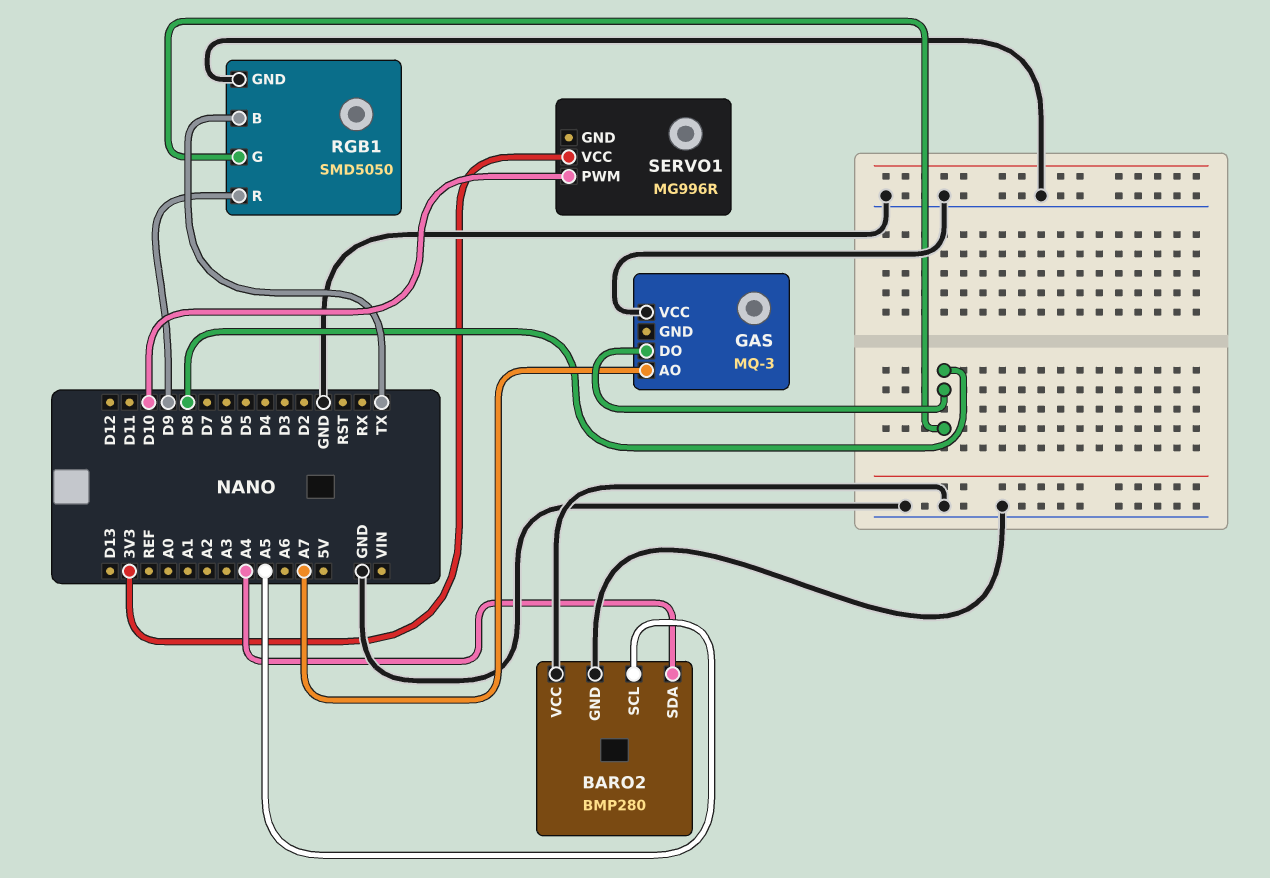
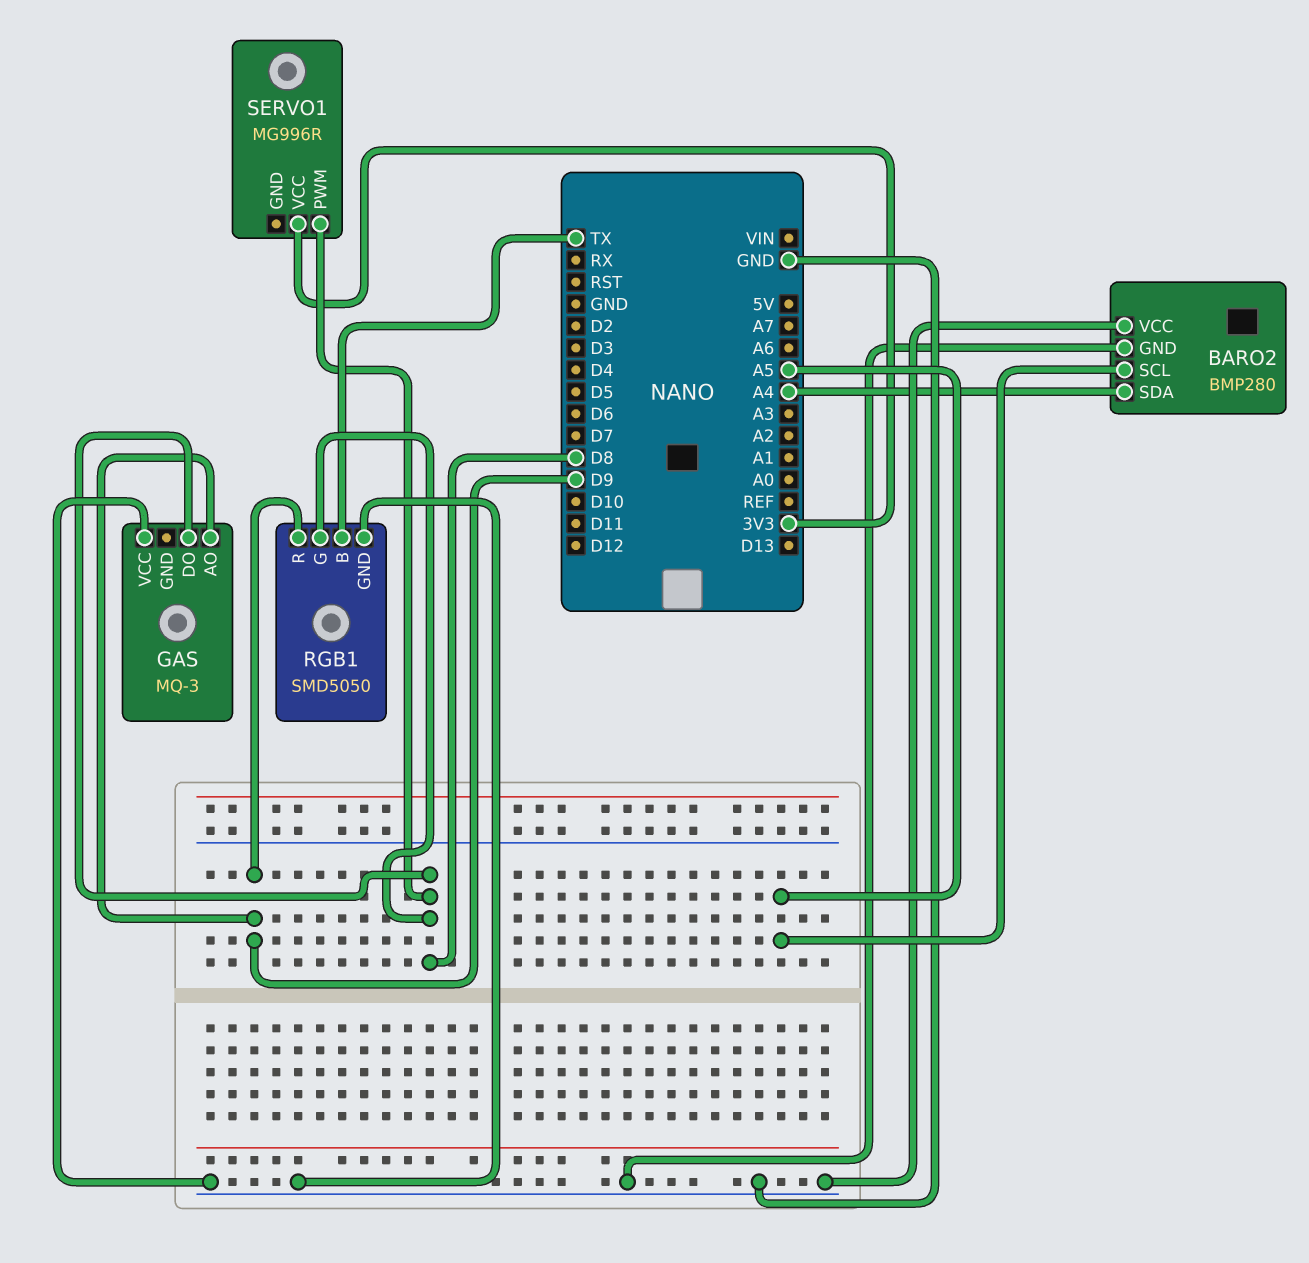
GAS pin AO: A7 -> D9
SERVO1 pin PWM: D10 -> D8

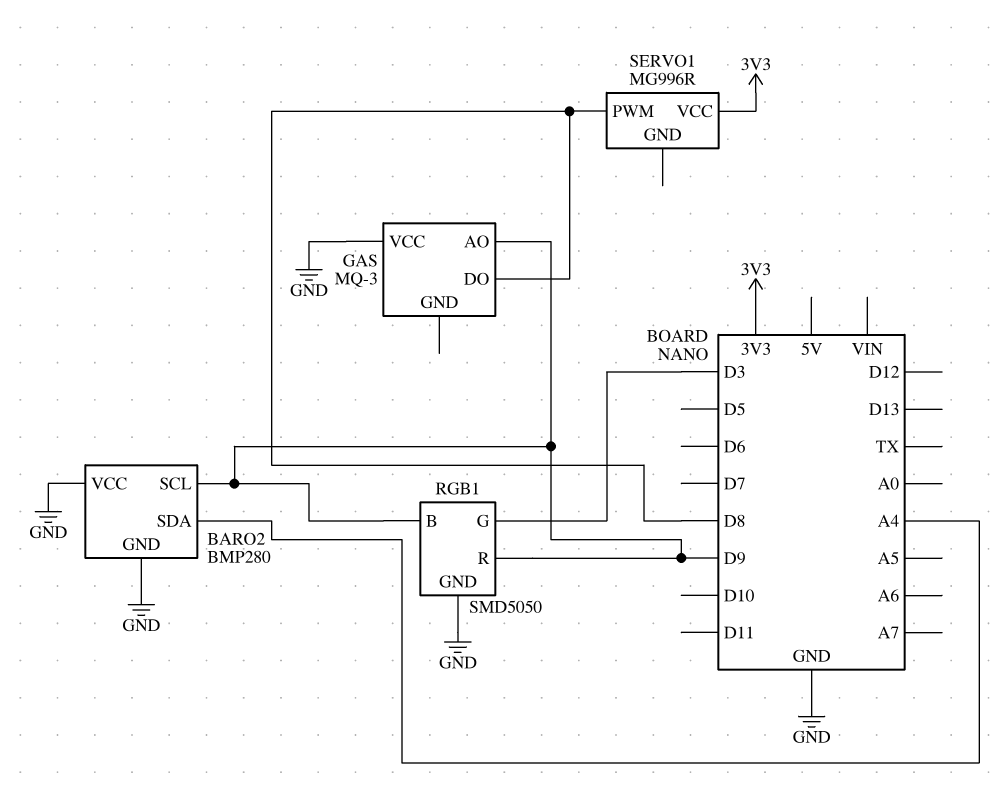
BARO2 pin SCL: A5 -> D9
RGB1 pin B: TX -> D9
RGB1 pin G: D8 -> D3

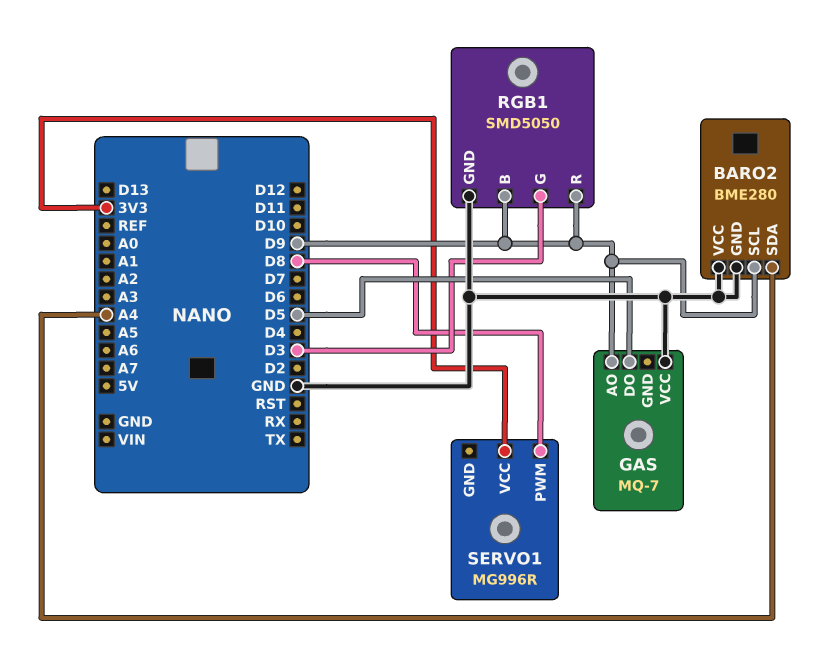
BARO2: BMP280 -> BME280
GAS: MQ-3 -> MQ-7
GAS pin DO: D8 -> D5

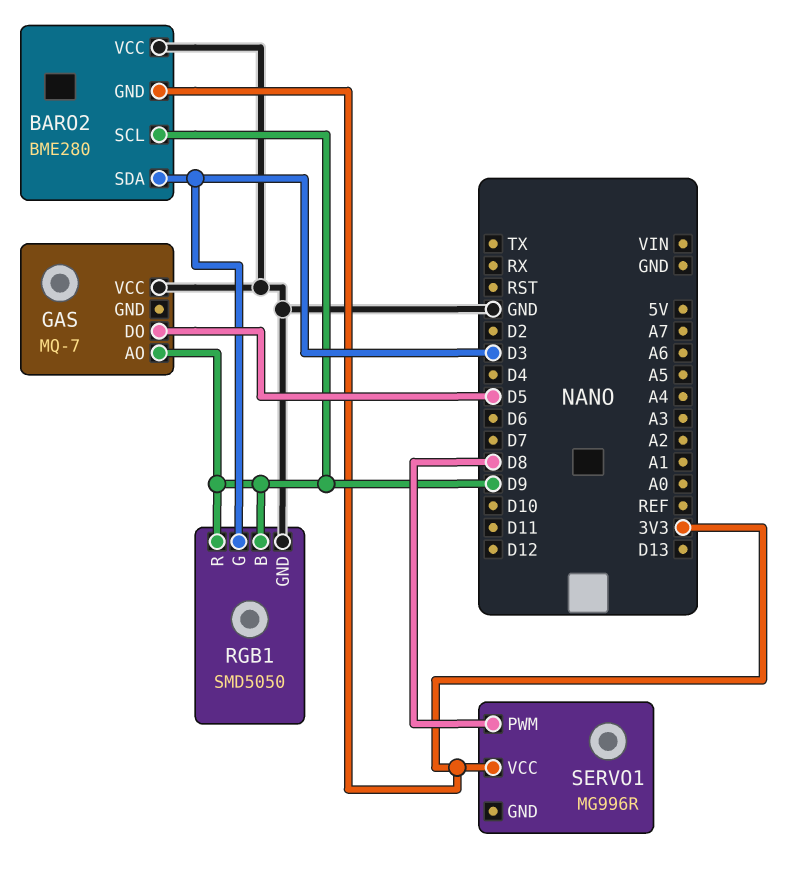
BARO2 pin GND: GND -> 3V3
BARO2 pin SDA: A4 -> D3

